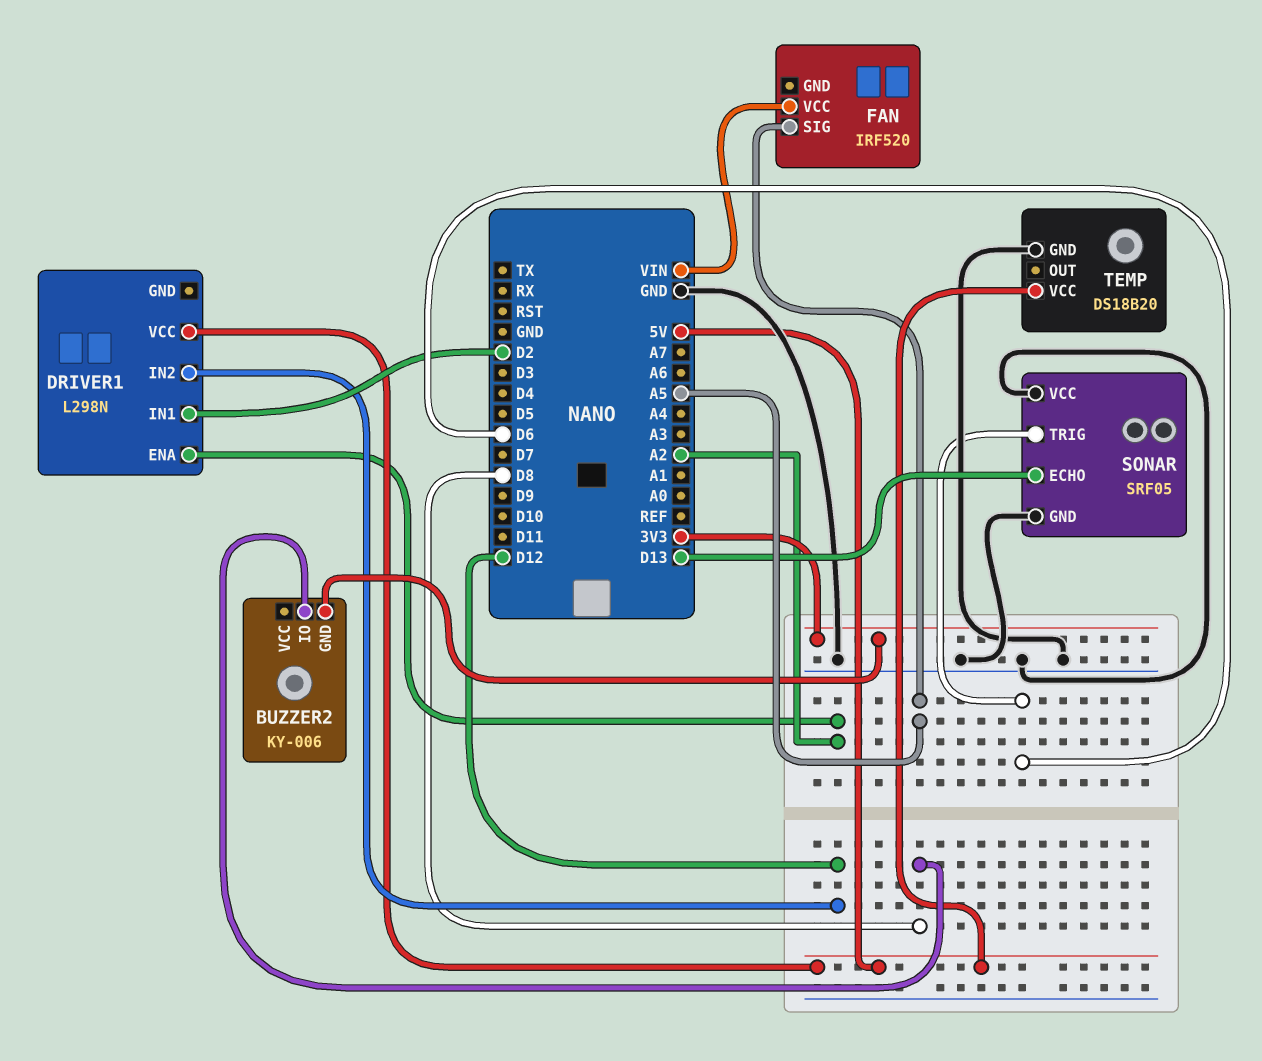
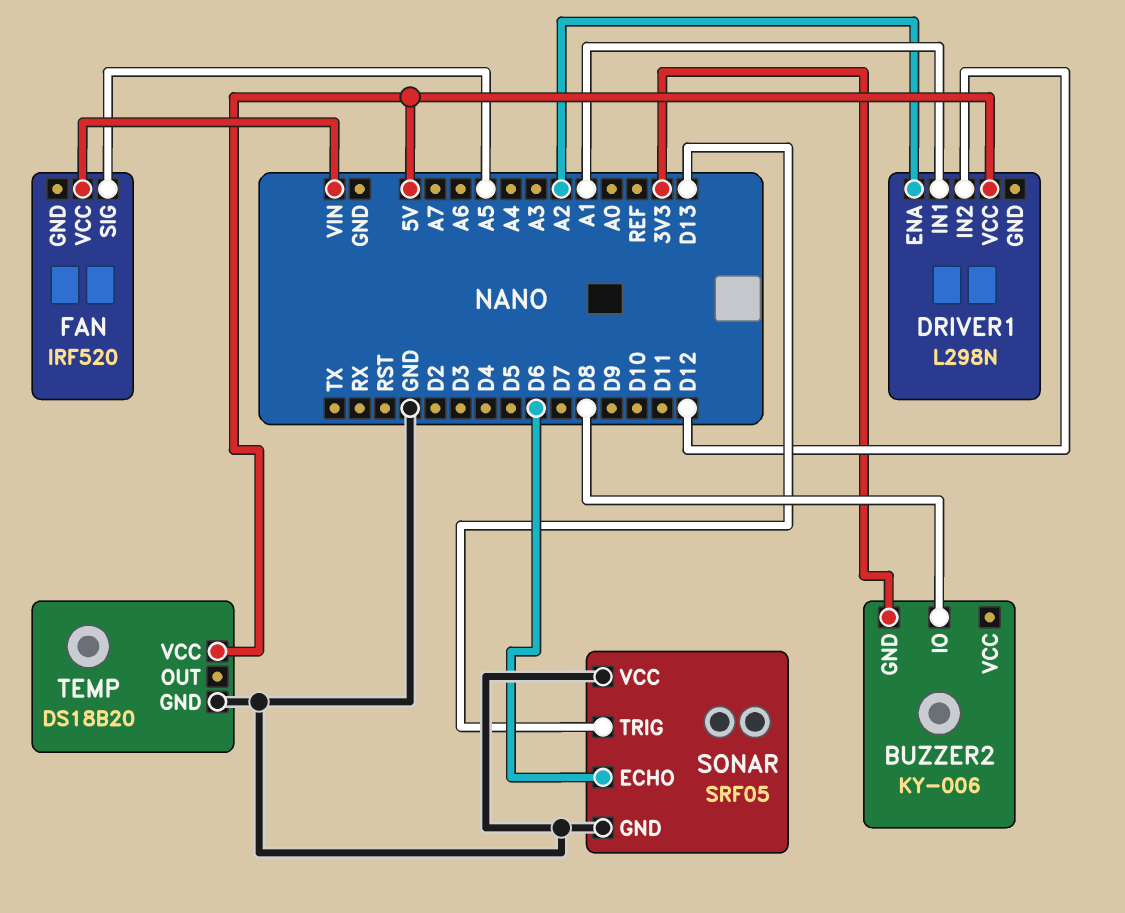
DRIVER1 pin IN1: D2 -> A1
SONAR pin ECHO: D13 -> D6
SONAR pin TRIG: D6 -> D13

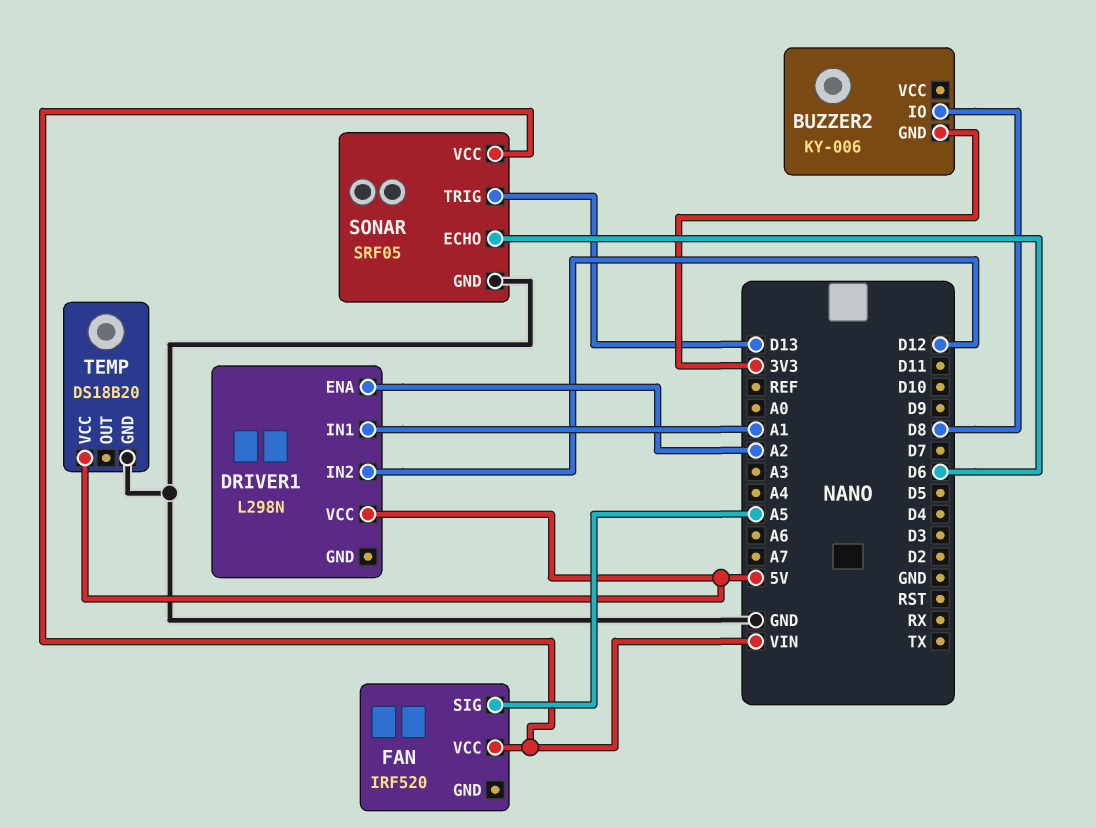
SONAR pin VCC: GND -> VIN

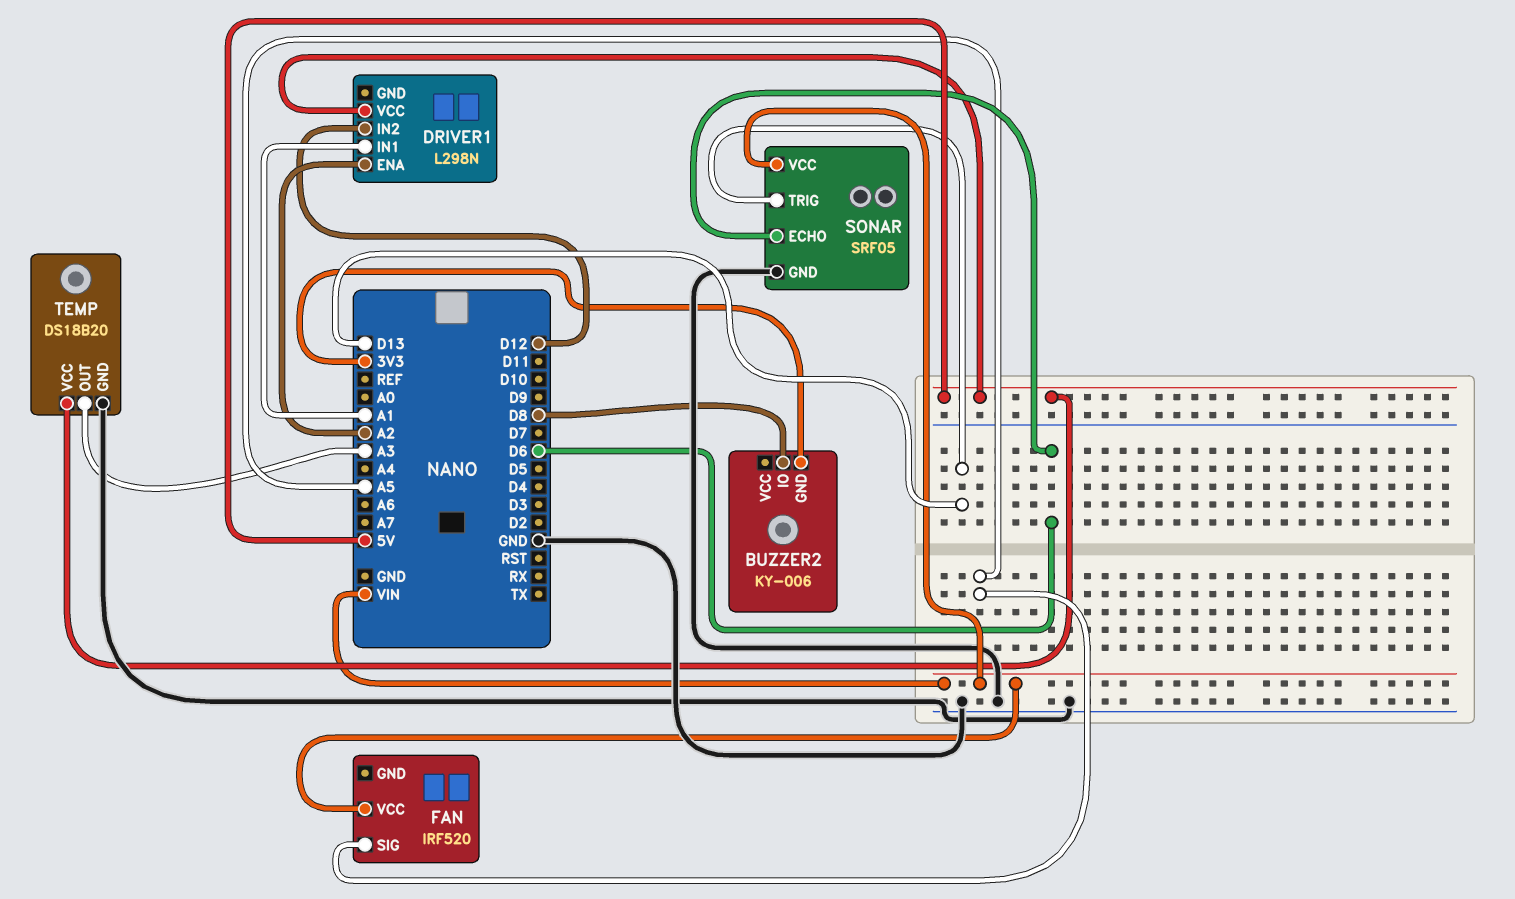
TEMP pin OUT: none -> A3

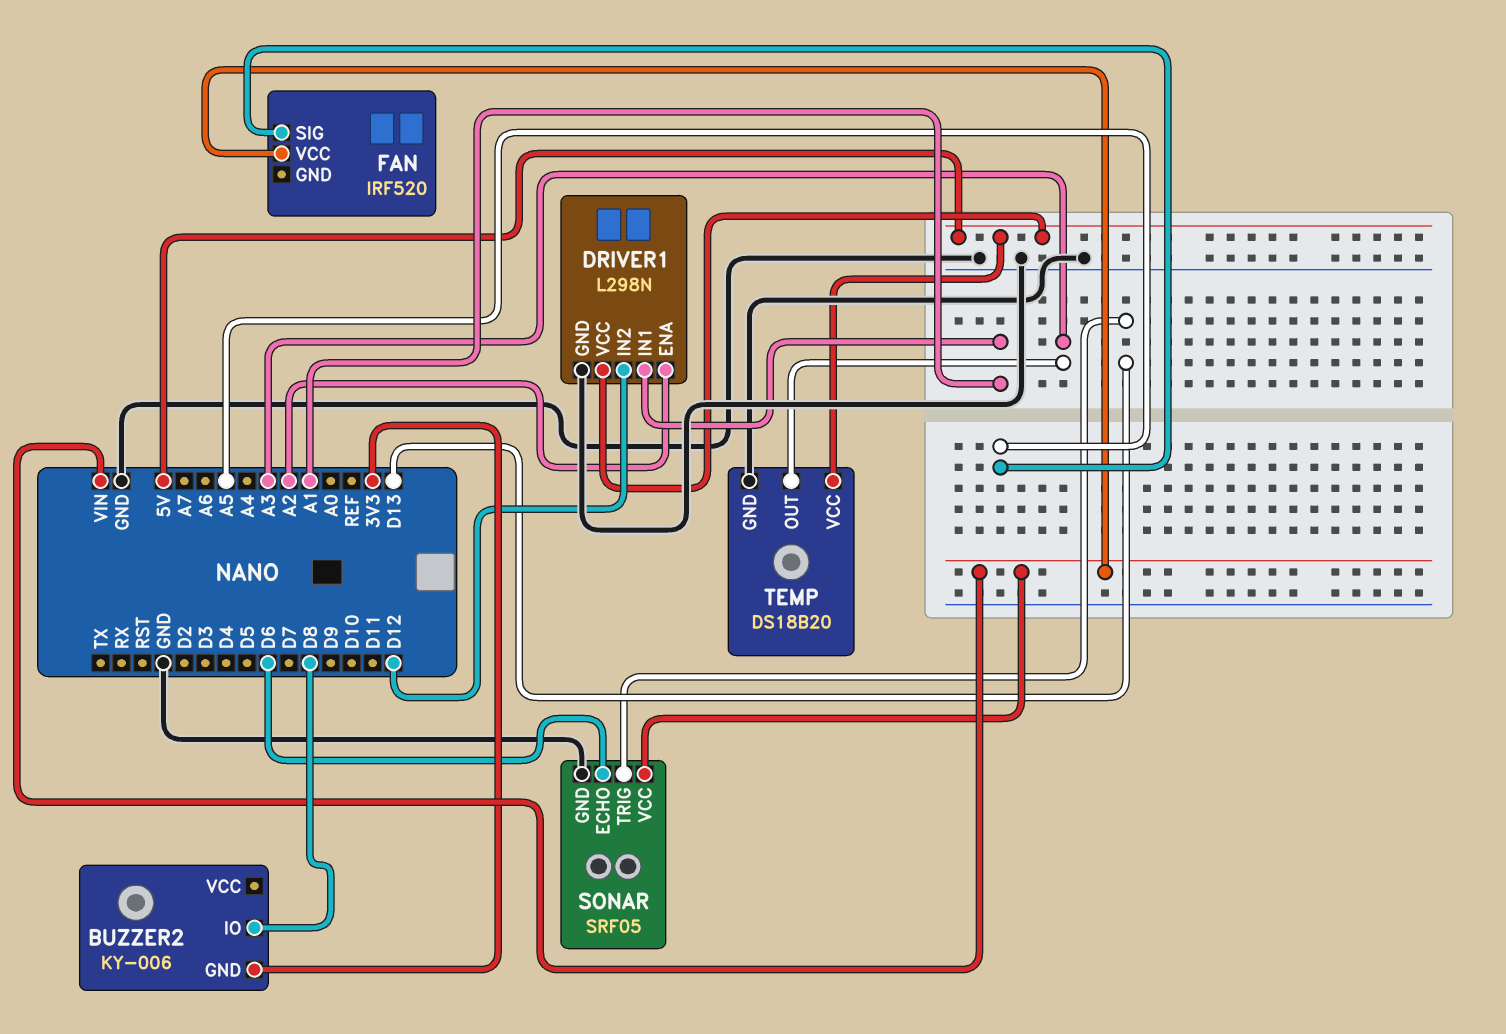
DRIVER1 pin GND: none -> GND

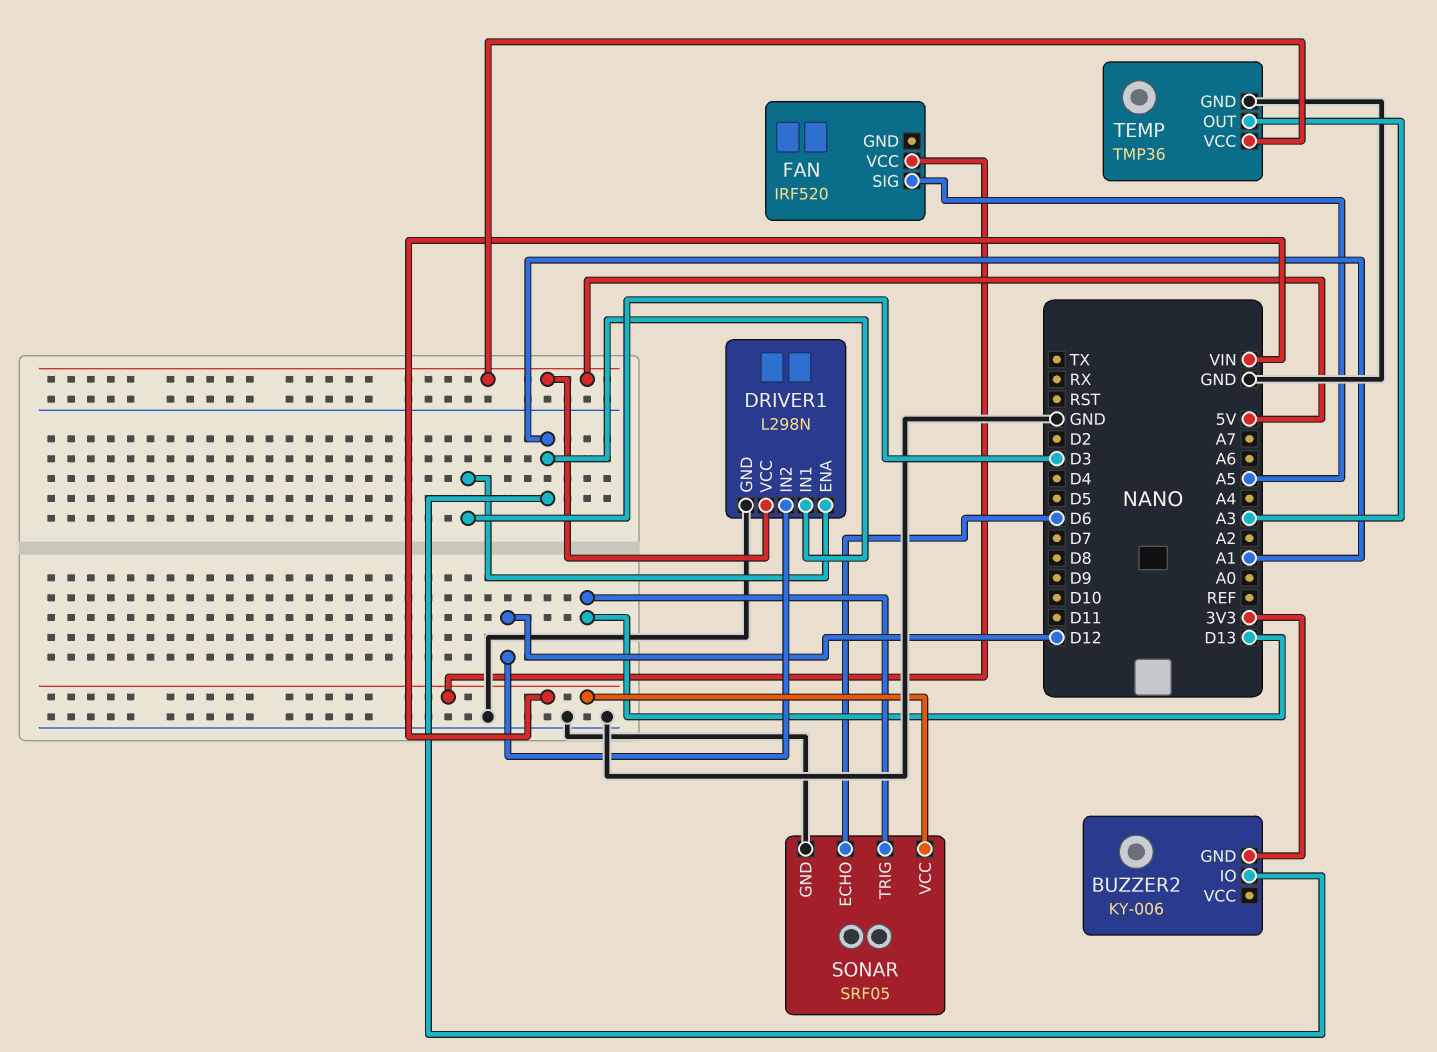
BUZZER2 pin IO: D8 -> A1
DRIVER1 pin ENA: A2 -> D3
TEMP: DS18B20 -> TMP36

